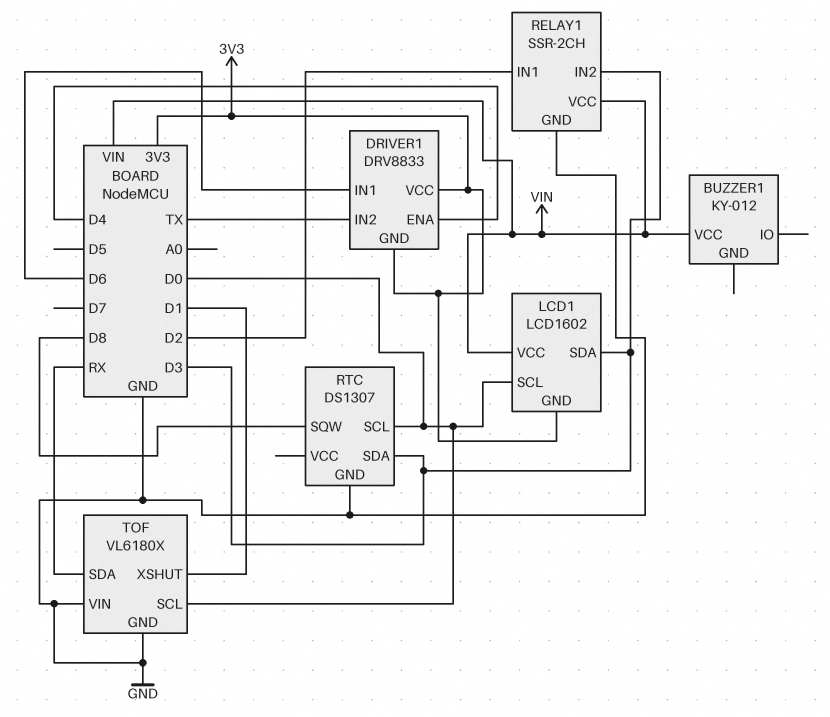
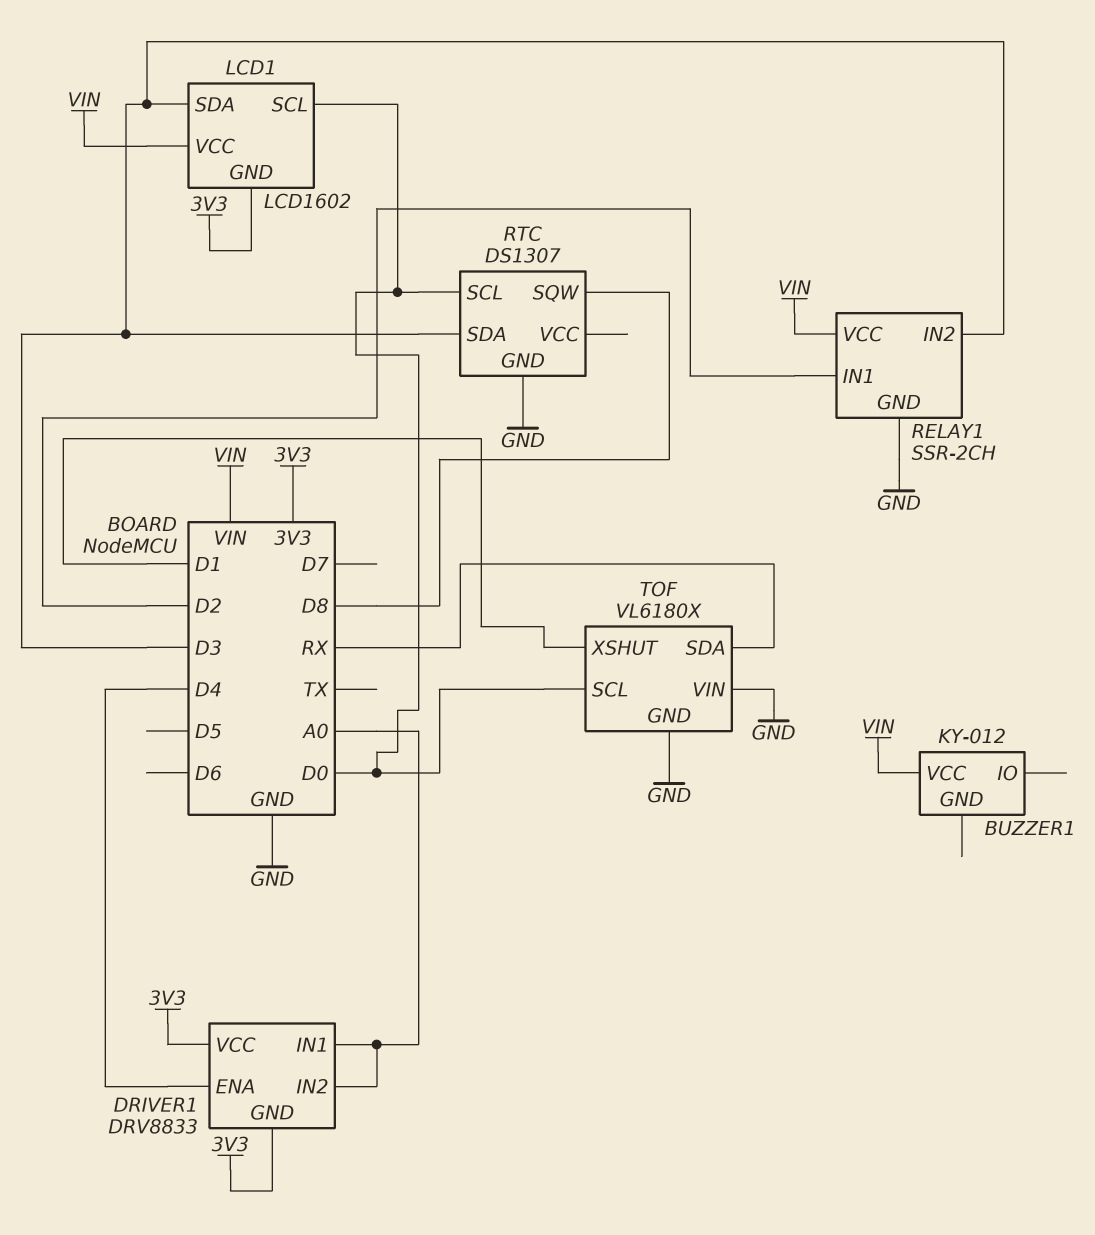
DRIVER1 pin IN1: D6 -> A0
DRIVER1 pin IN2: TX -> A0

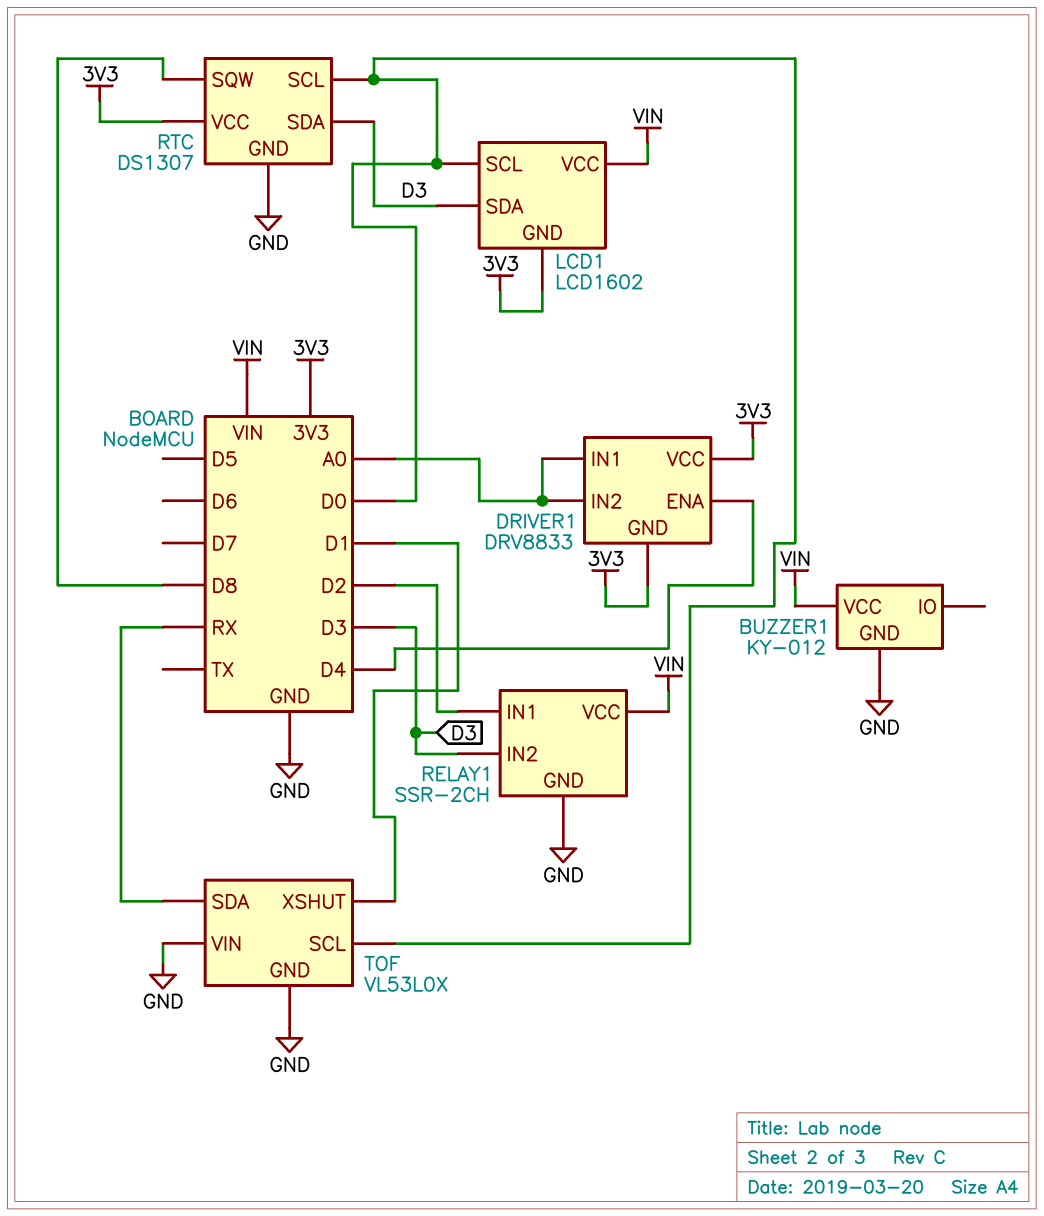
BUZZER1 pin GND: none -> GND
RTC pin VCC: none -> 3V3
TOF: VL6180X -> VL53L0X

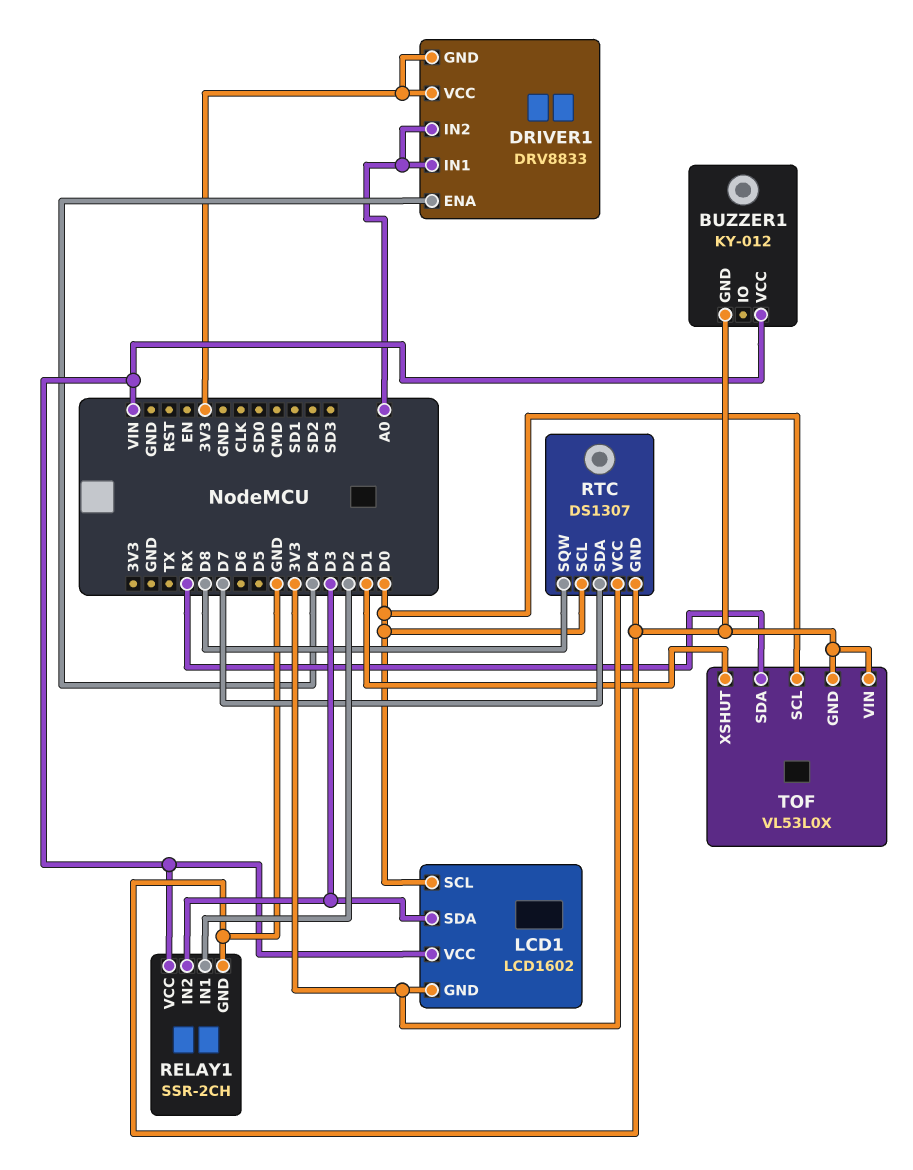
RTC pin SDA: D3 -> D7

